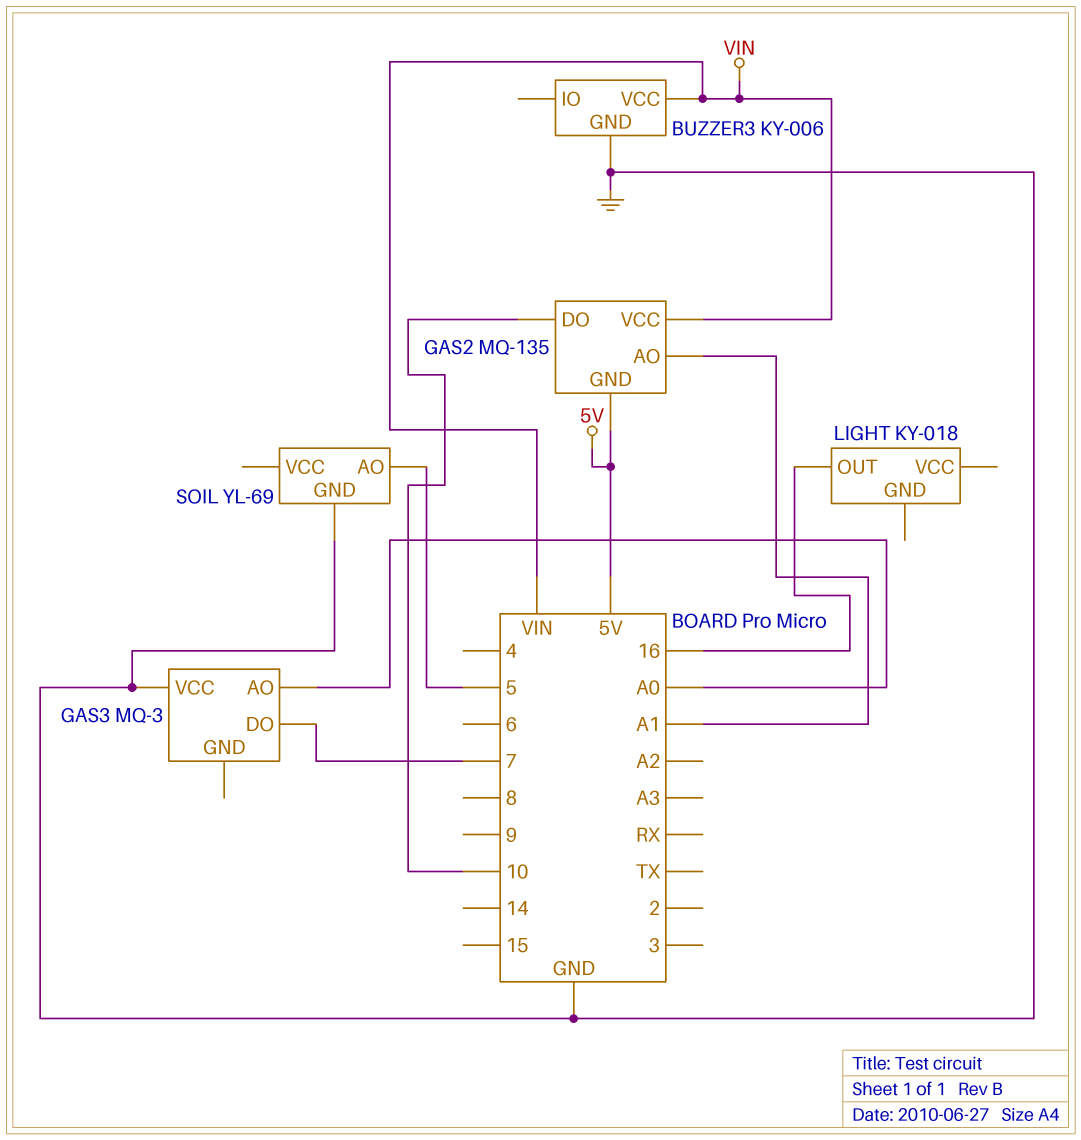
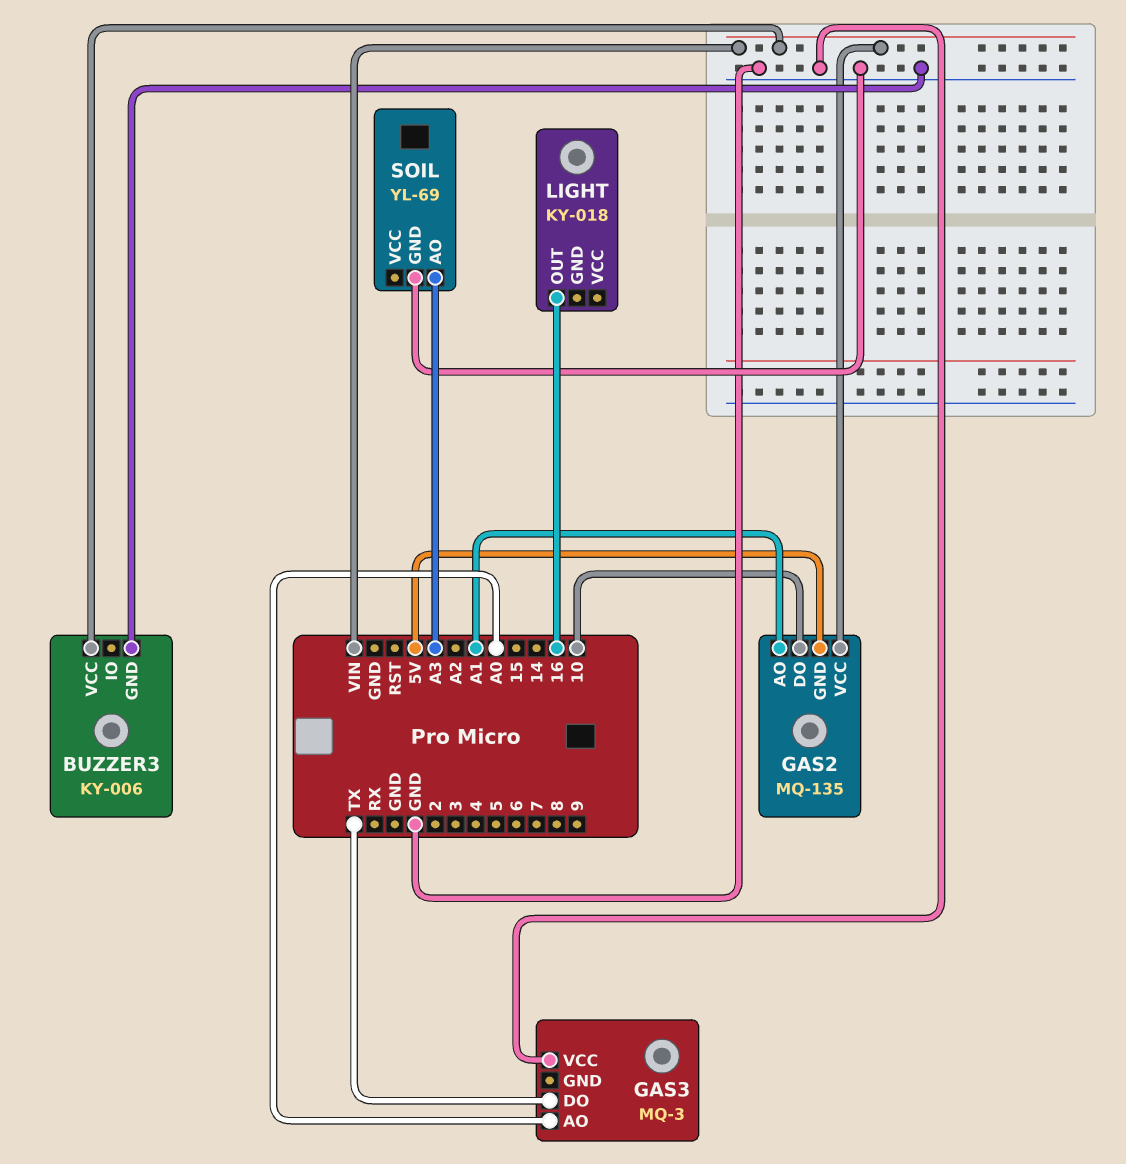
GAS3 pin DO: 7 -> TX
SOIL pin AO: 5 -> A3

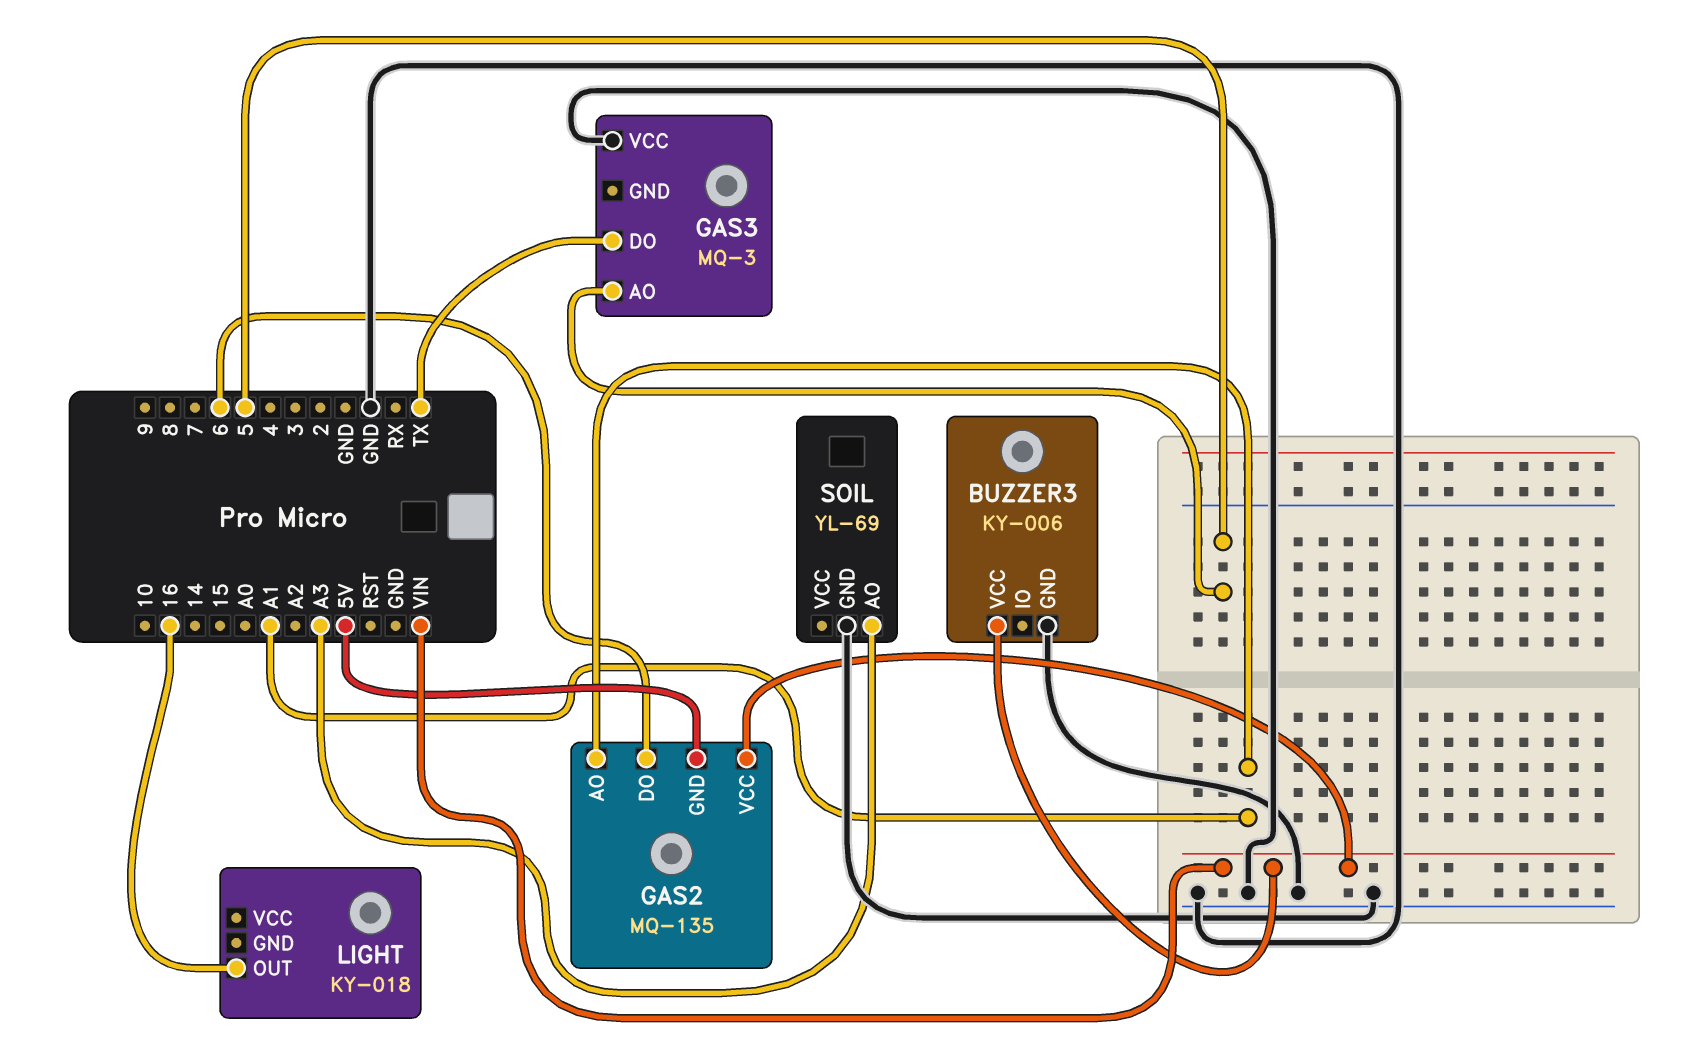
GAS2 pin DO: 10 -> 6
GAS3 pin AO: A0 -> 5

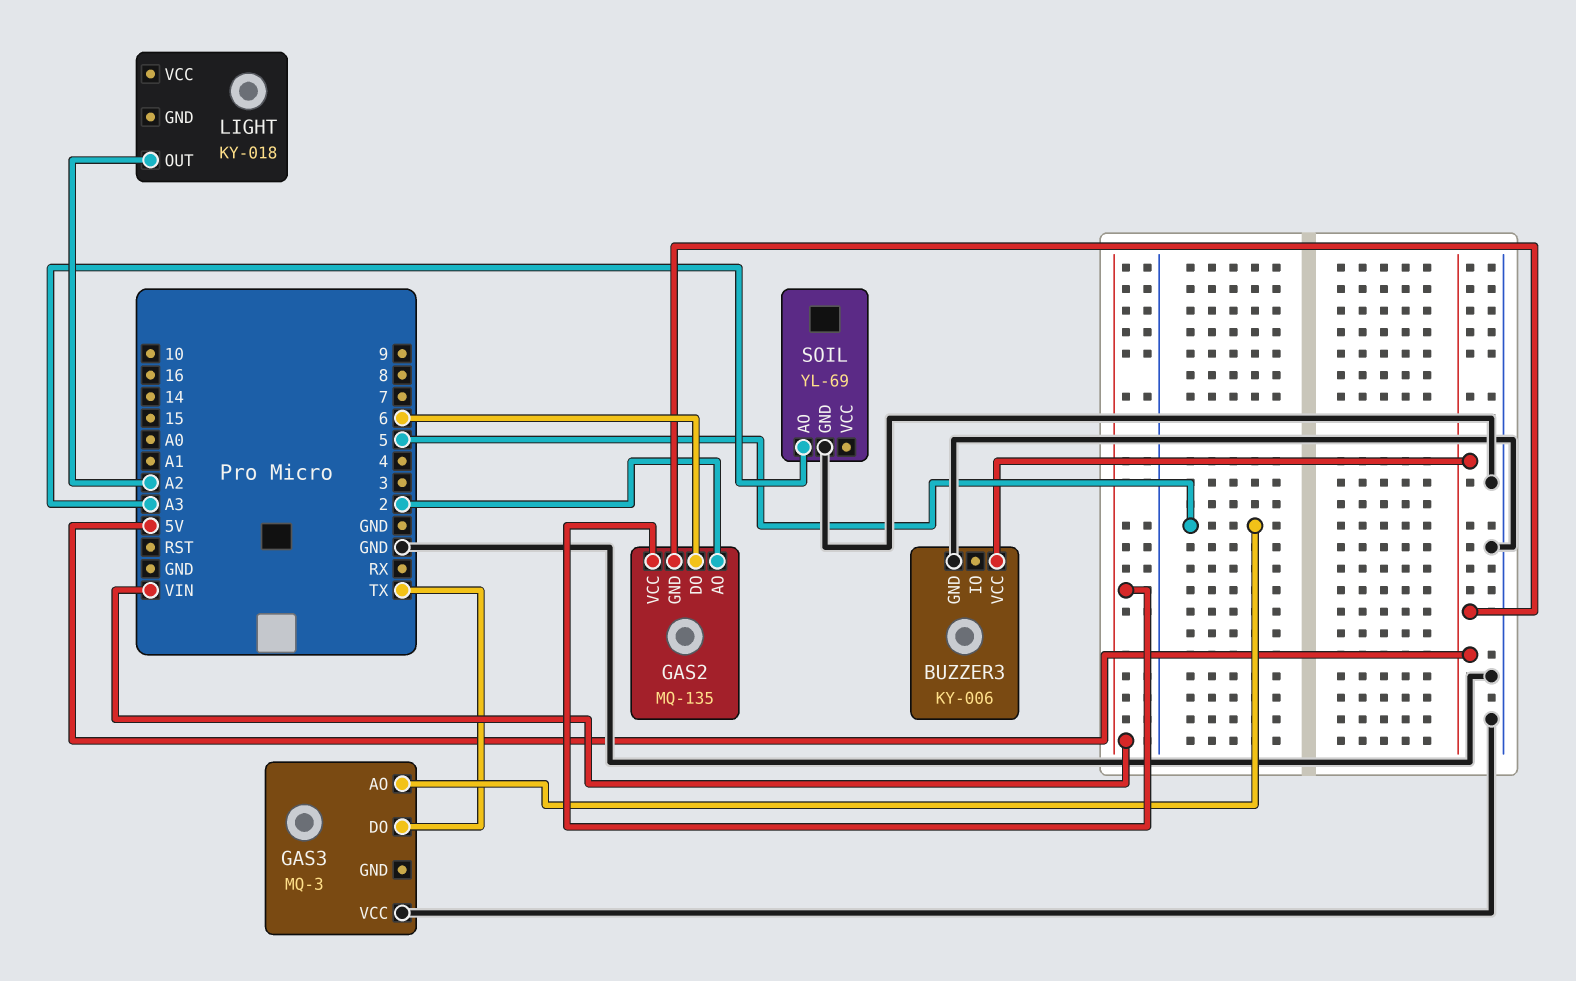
BUZZER3 pin VCC: VIN -> 5V
GAS2 pin AO: A1 -> 2
LIGHT pin OUT: 16 -> A2

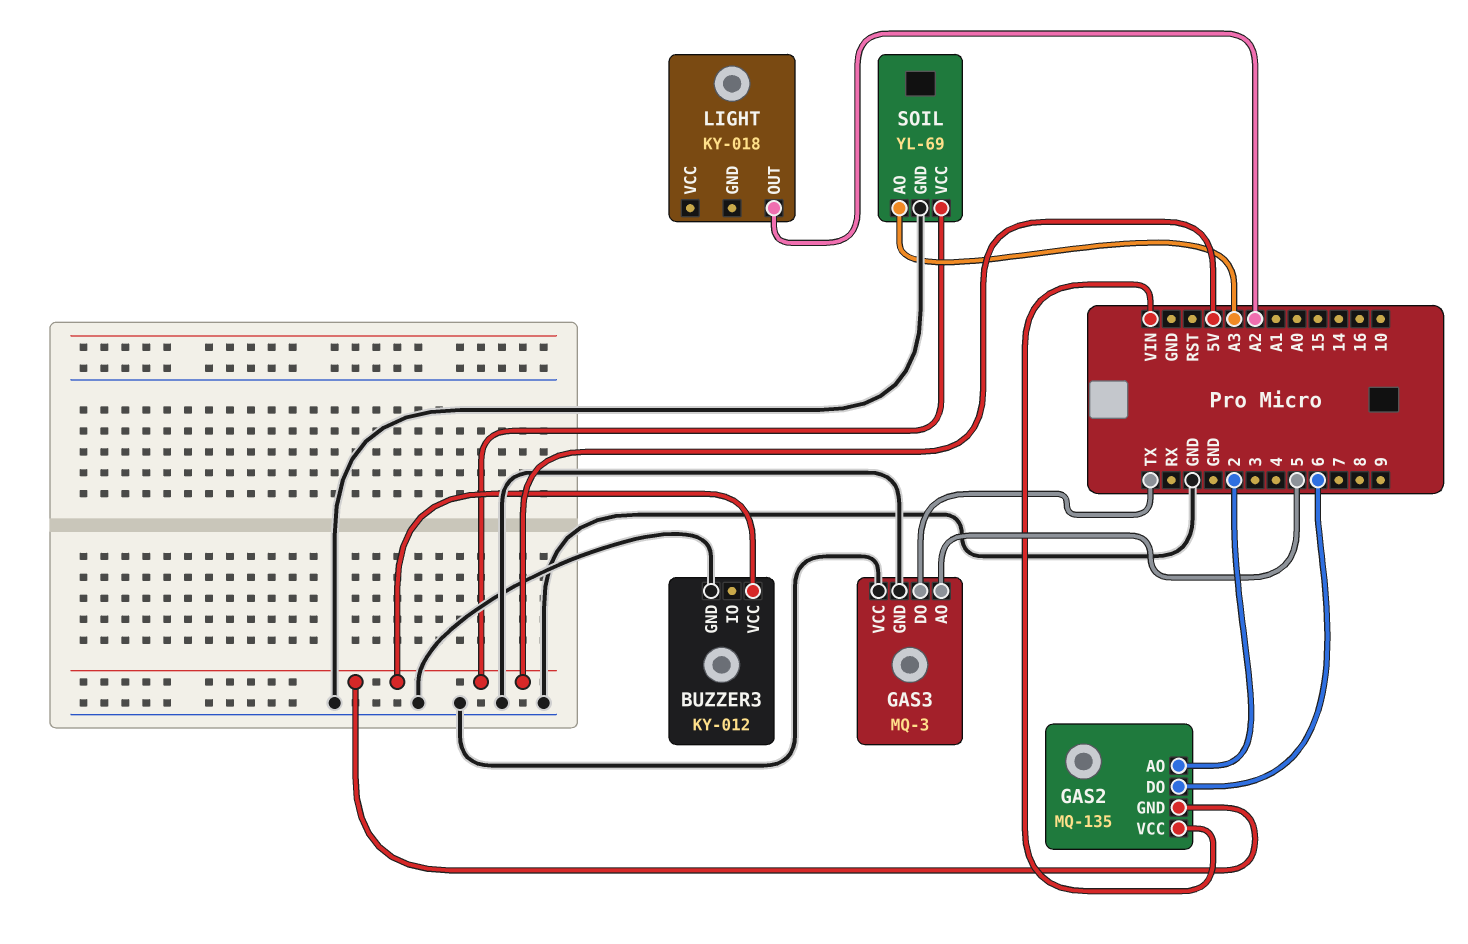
BUZZER3: KY-006 -> KY-012
GAS3 pin GND: none -> GND
SOIL pin VCC: none -> 5V

